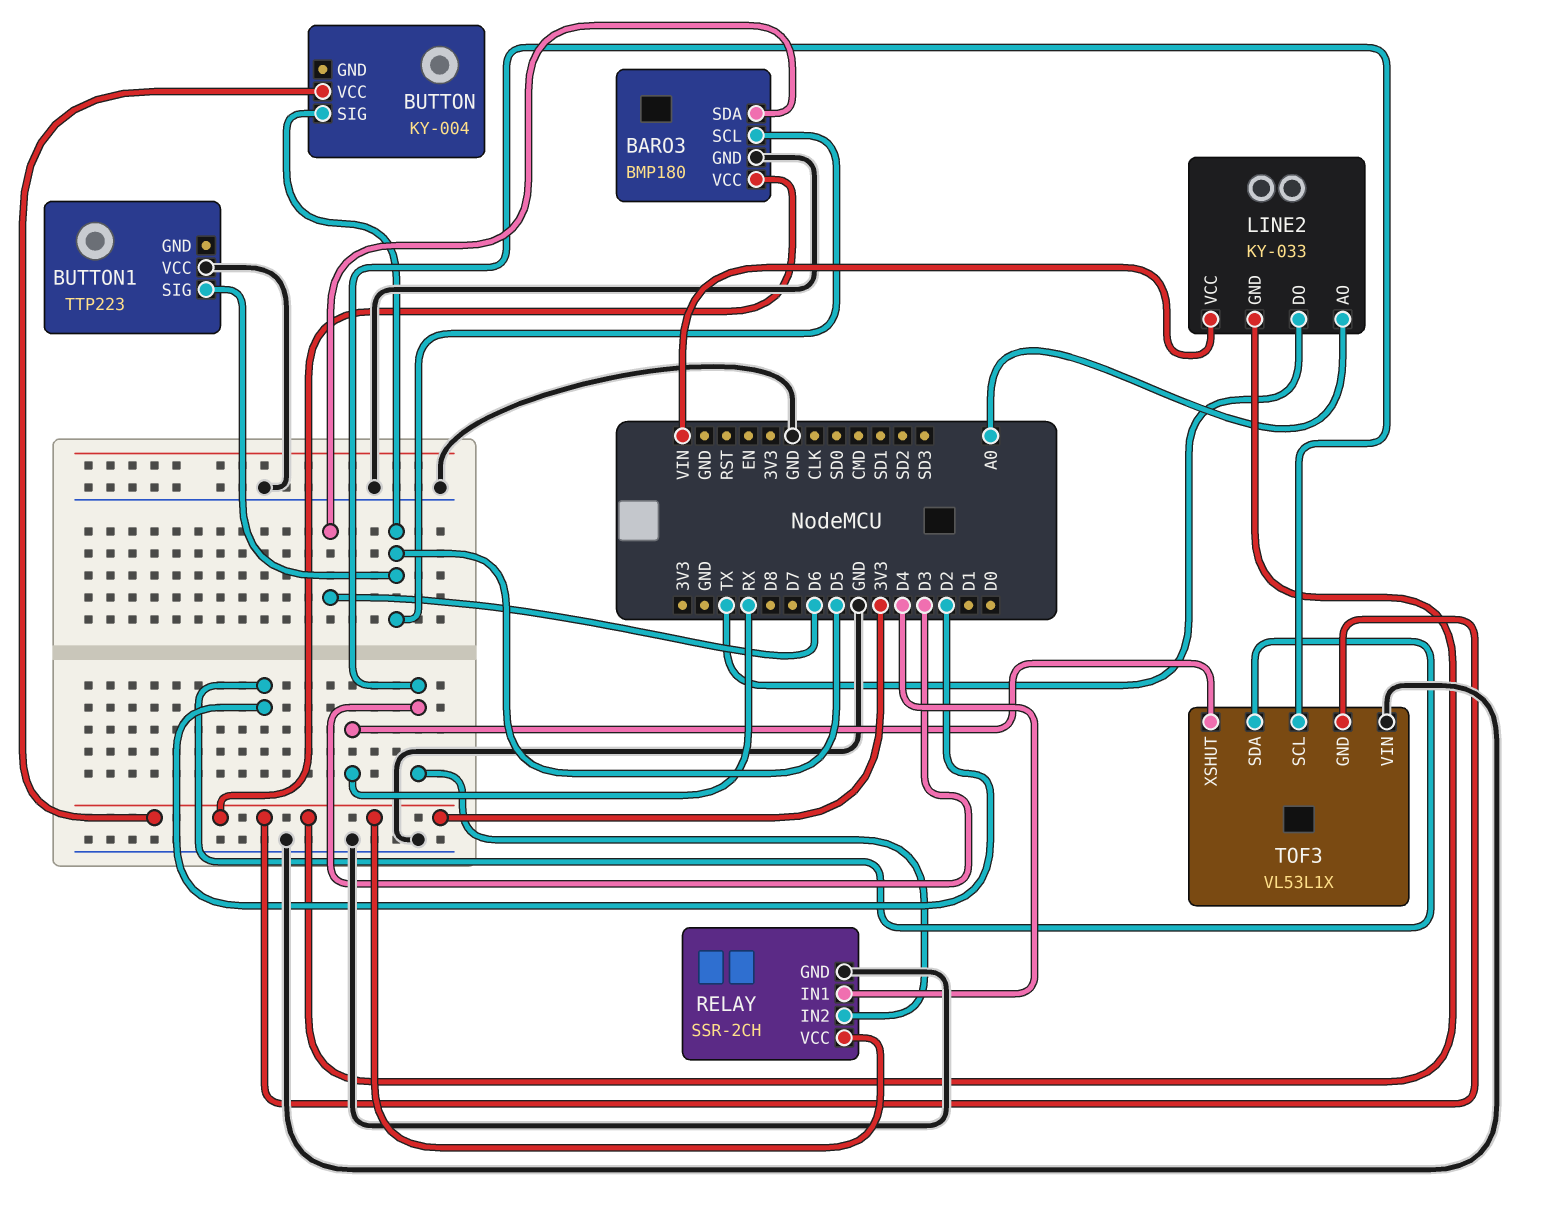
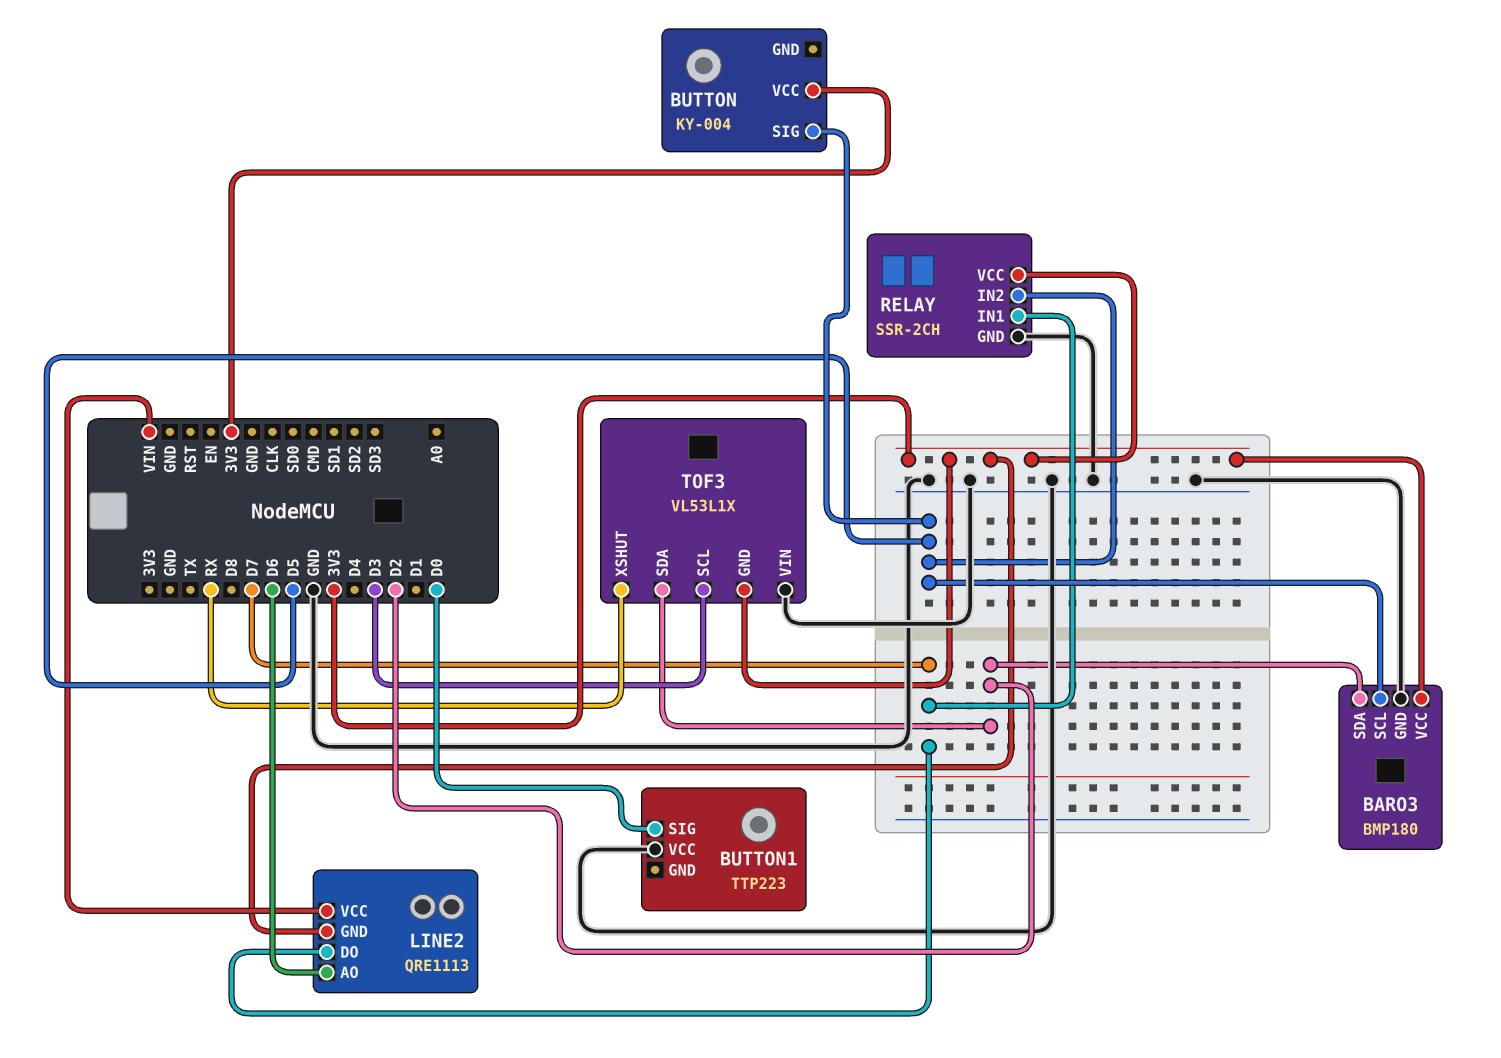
BARO3 pin SDA: D6 -> D2
BUTTON1 pin SIG: D5 -> D0
LINE2: KY-033 -> QRE1113
LINE2 pin AO: A0 -> D6
LINE2 pin DO: TX -> D7
RELAY pin IN1: D4 -> D7
RELAY pin IN2: D3 -> D5

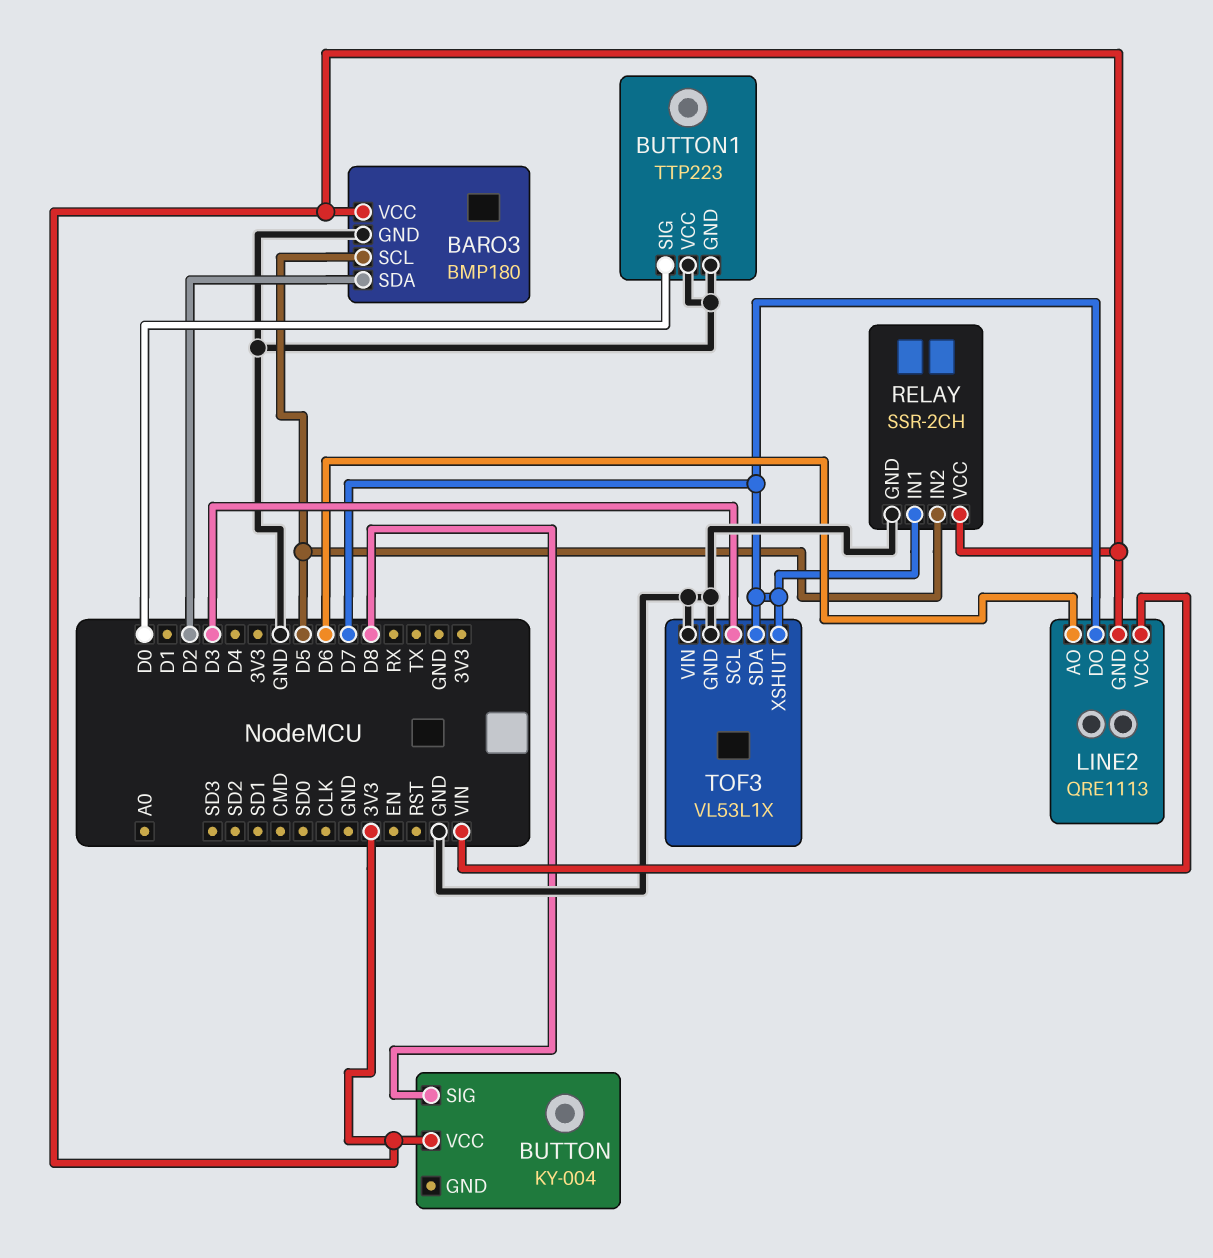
BUTTON pin SIG: D5 -> D8
BUTTON1 pin GND: none -> GND
TOF3 pin GND: 3V3 -> GND
TOF3 pin SDA: D2 -> D7
TOF3 pin XSHUT: RX -> D7

